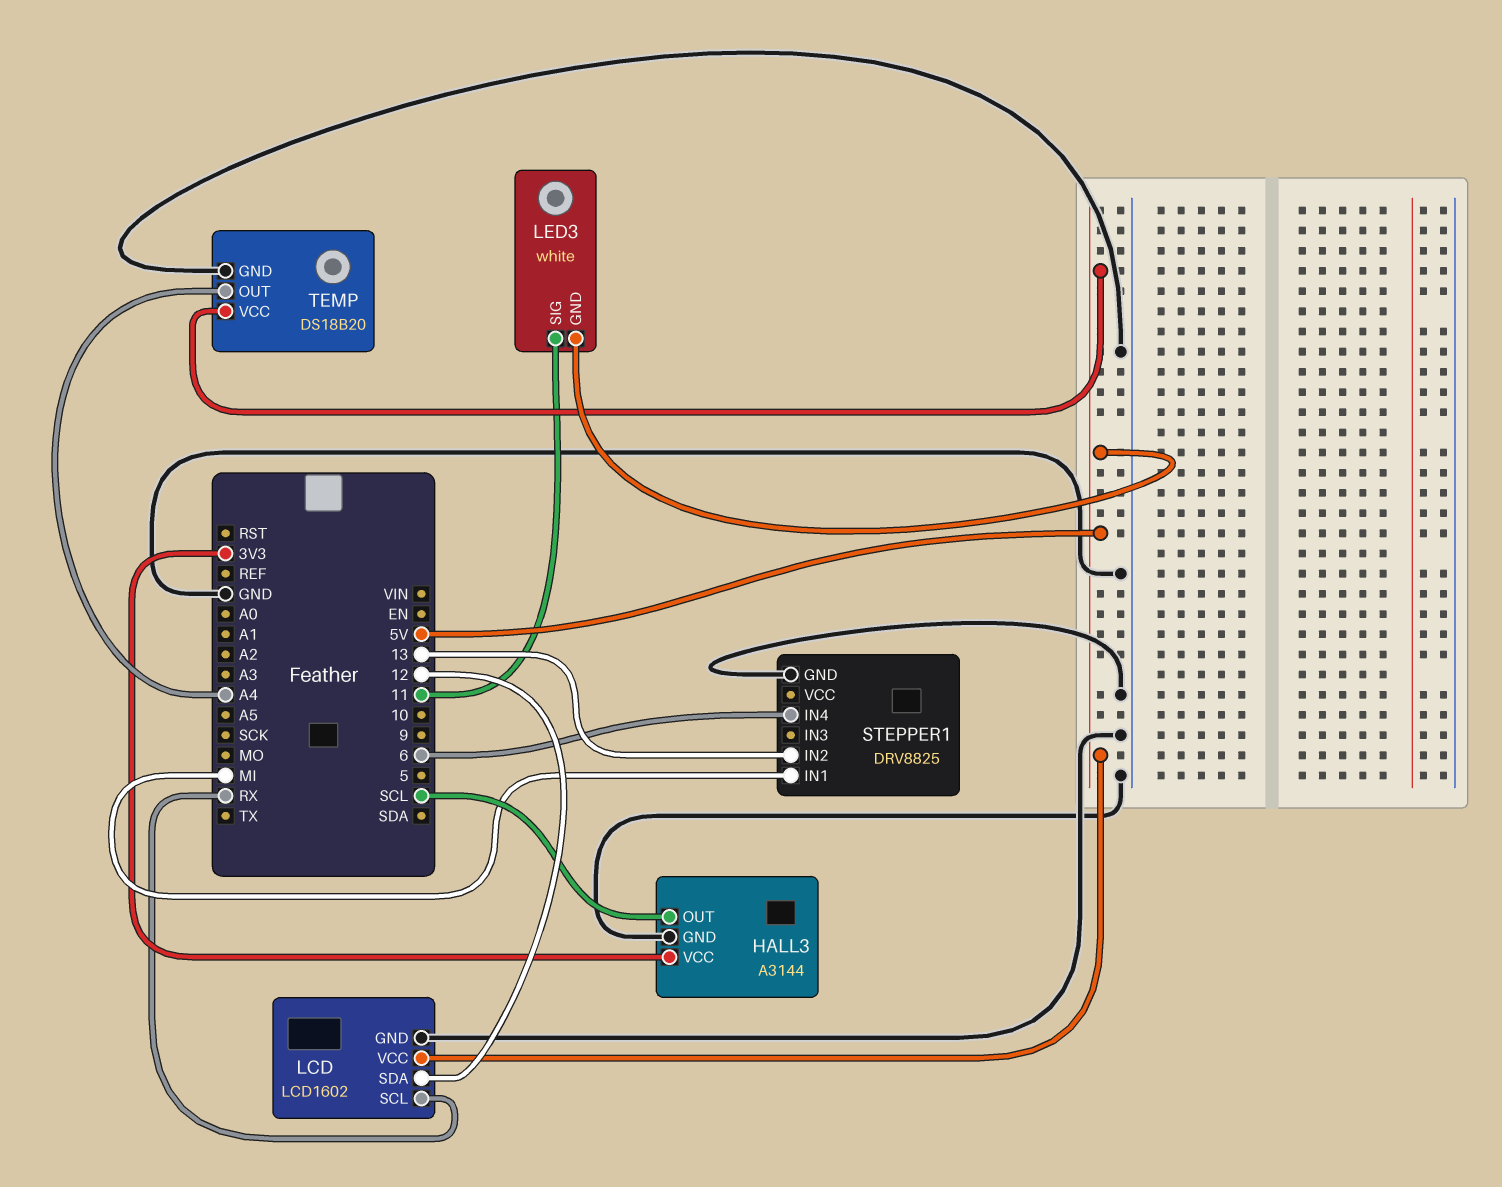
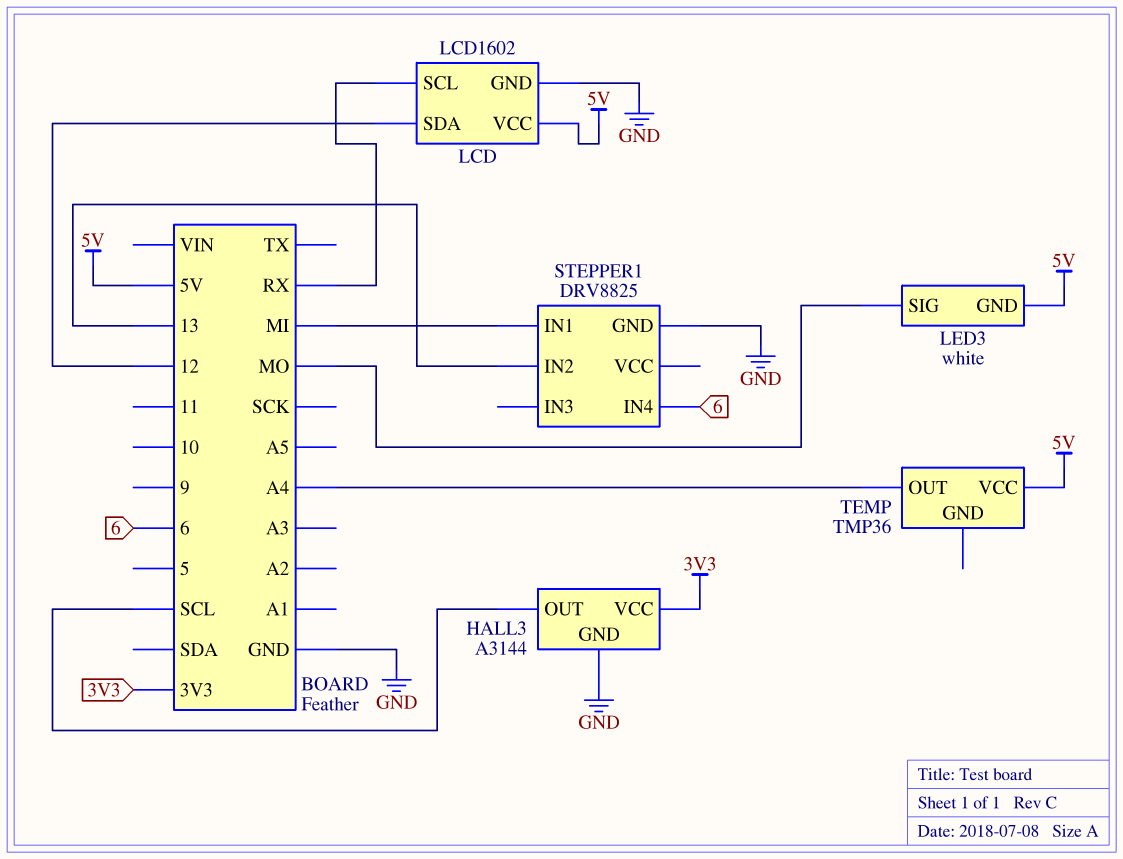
LED3 pin SIG: 11 -> MO
TEMP: DS18B20 -> TMP36
TEMP pin GND: GND -> none

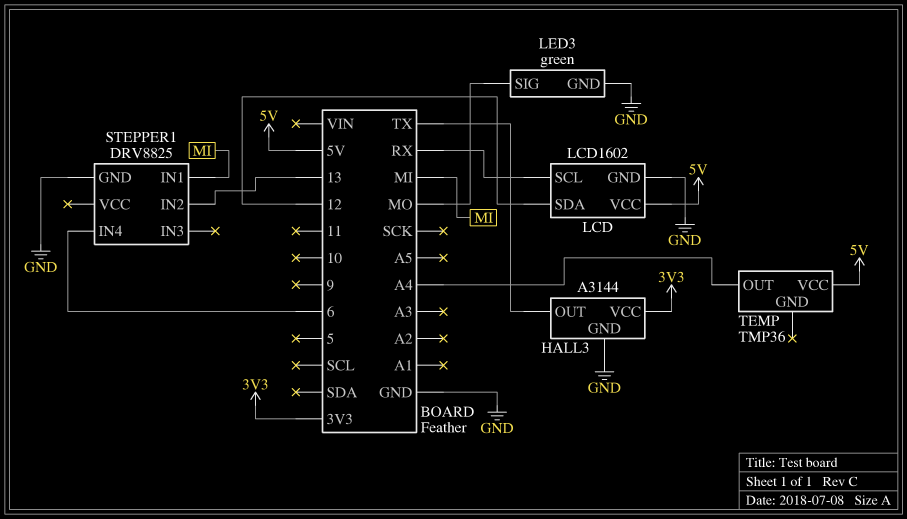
HALL3 pin OUT: SCL -> TX
LED3: white -> green
LED3 pin GND: 5V -> GND

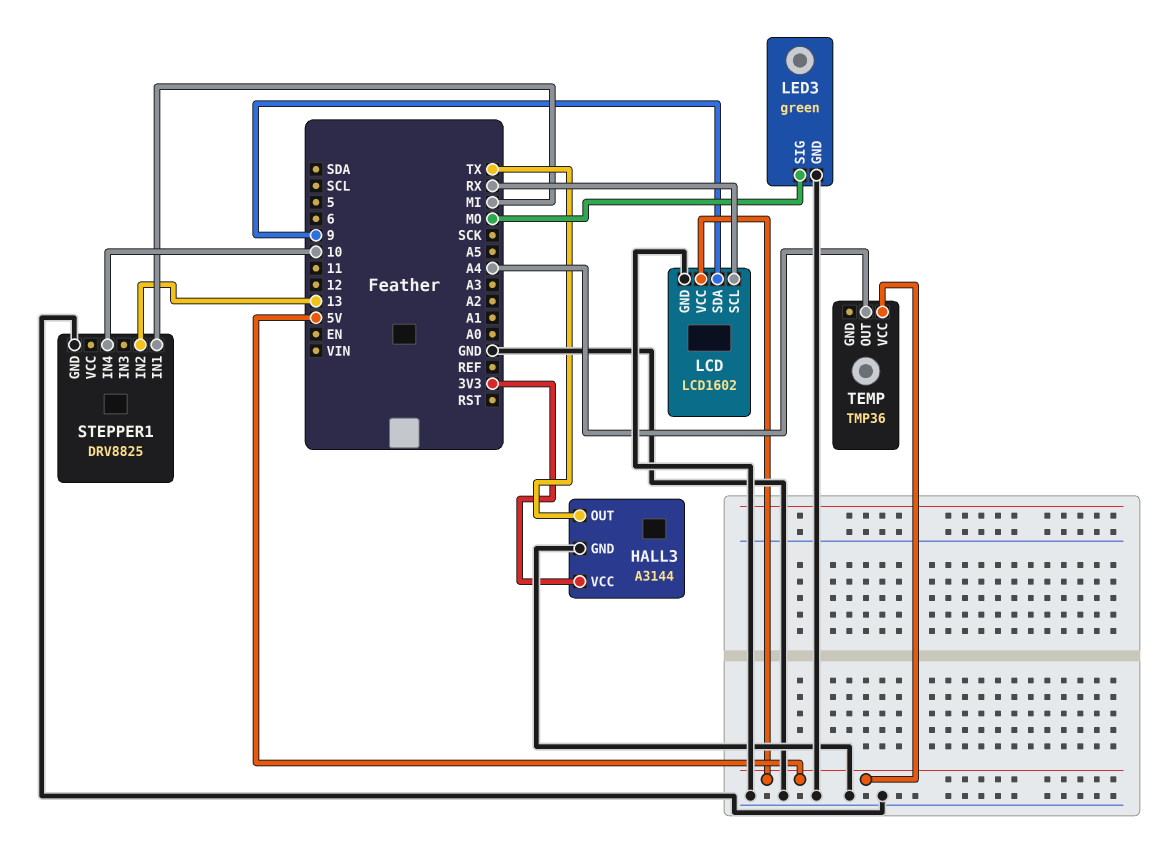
LCD pin SDA: 12 -> 9
STEPPER1 pin IN4: 6 -> 10

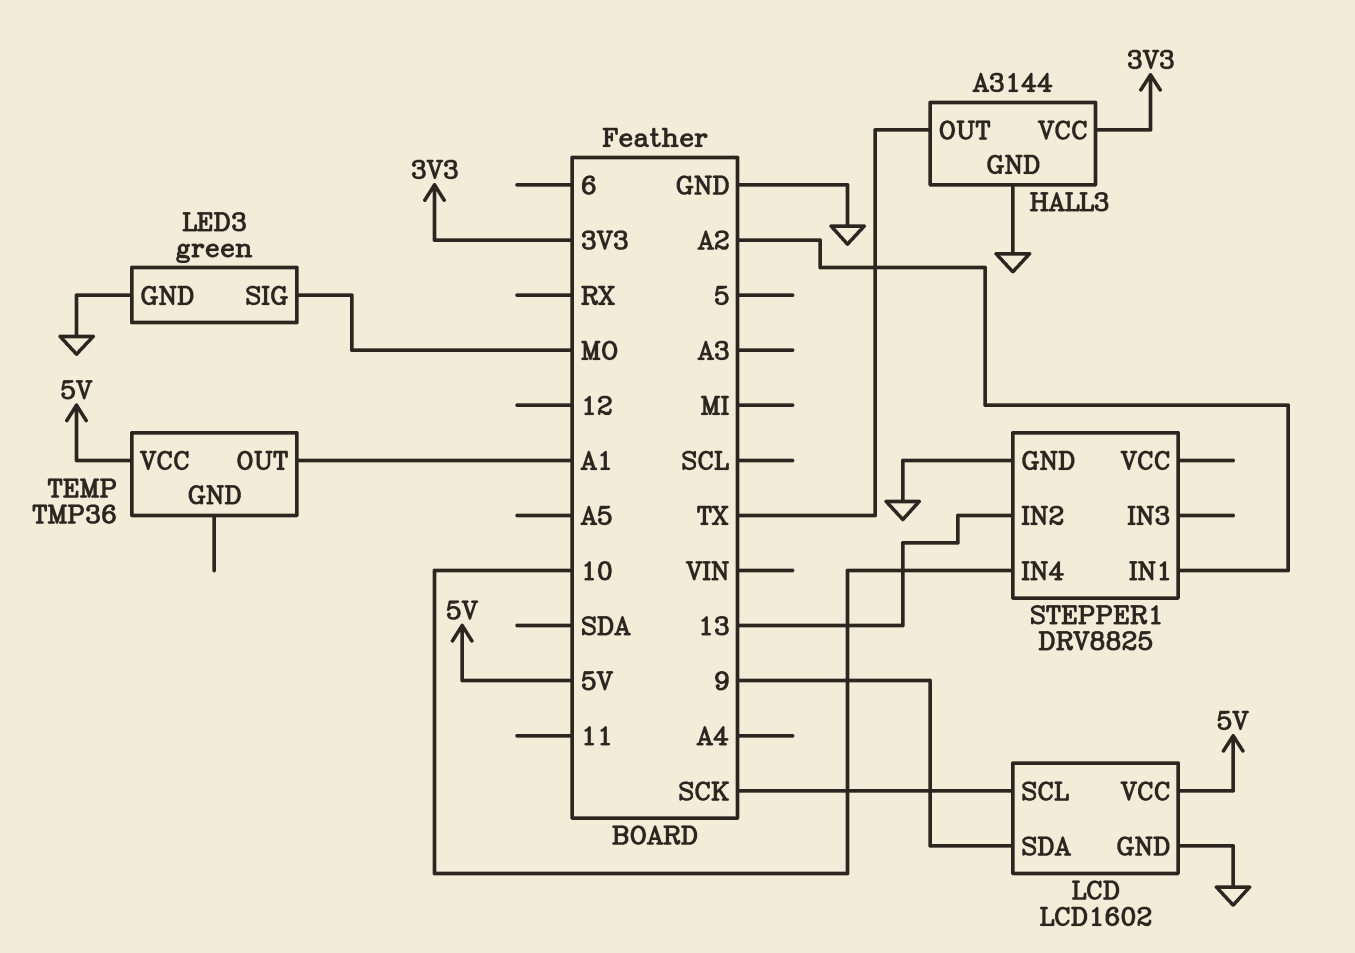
LCD pin SCL: RX -> SCK
STEPPER1 pin IN1: MI -> A2
TEMP pin OUT: A4 -> A1

